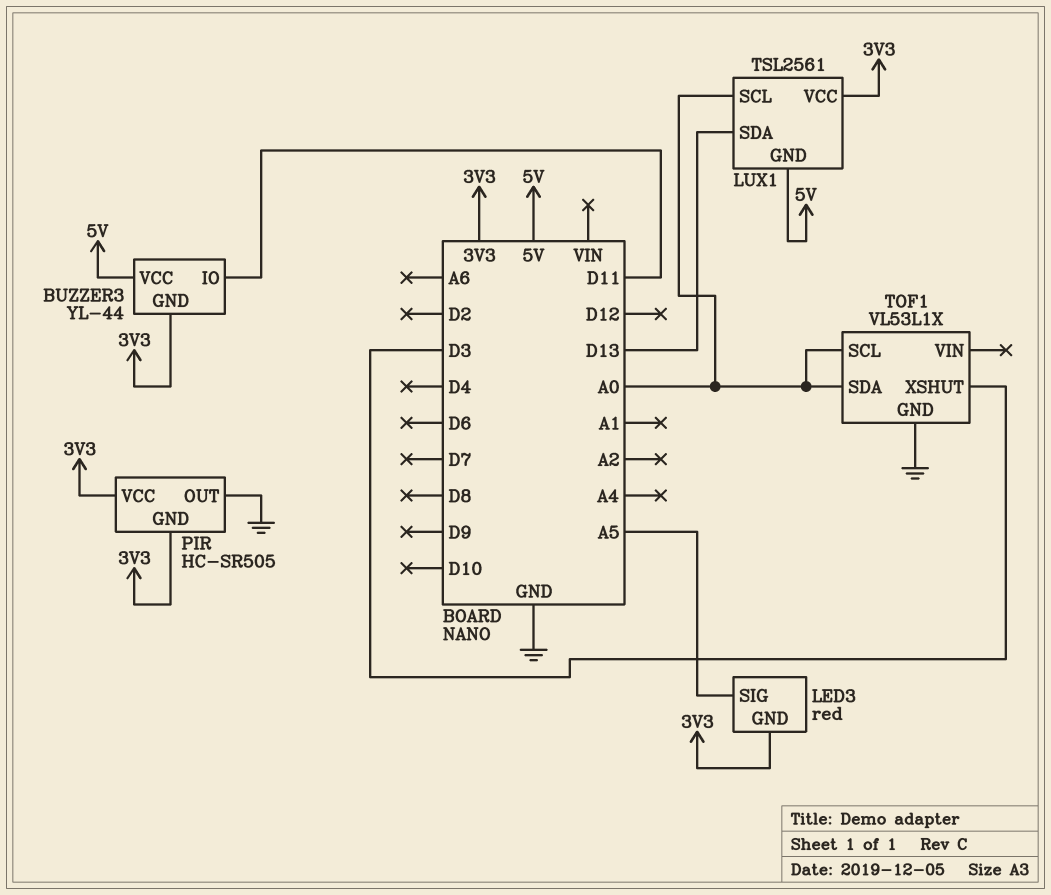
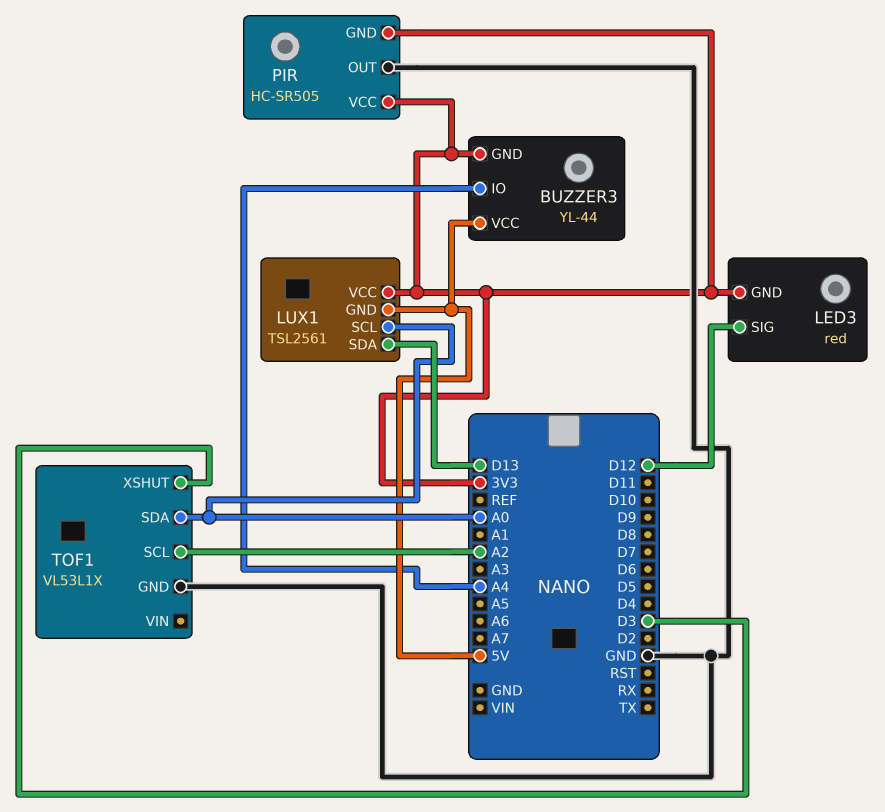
BUZZER3 pin IO: D11 -> A4
LED3 pin SIG: A5 -> D12
TOF1 pin SCL: A0 -> A2

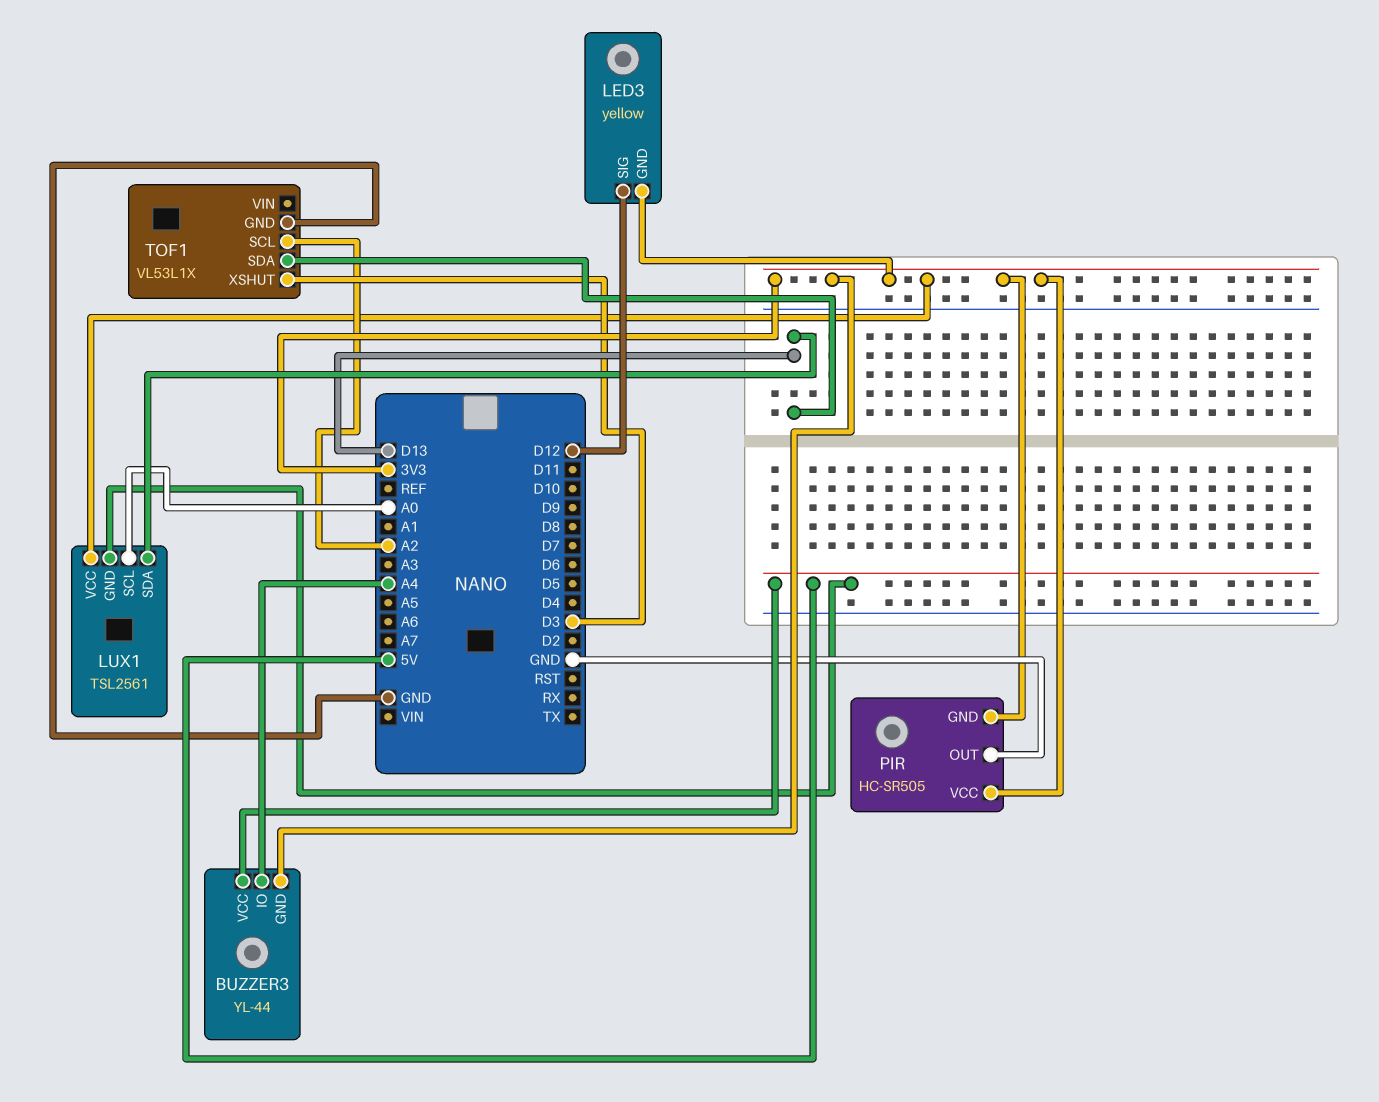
LED3: red -> yellow
TOF1 pin SDA: A0 -> D13

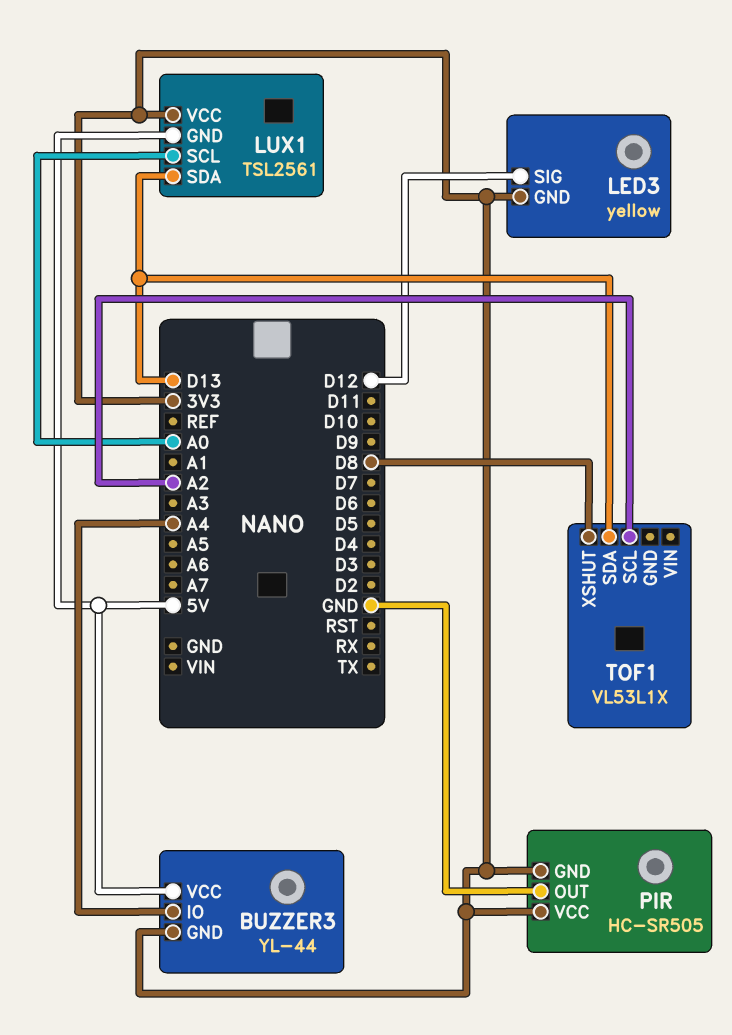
TOF1 pin GND: GND -> none
TOF1 pin XSHUT: D3 -> D8

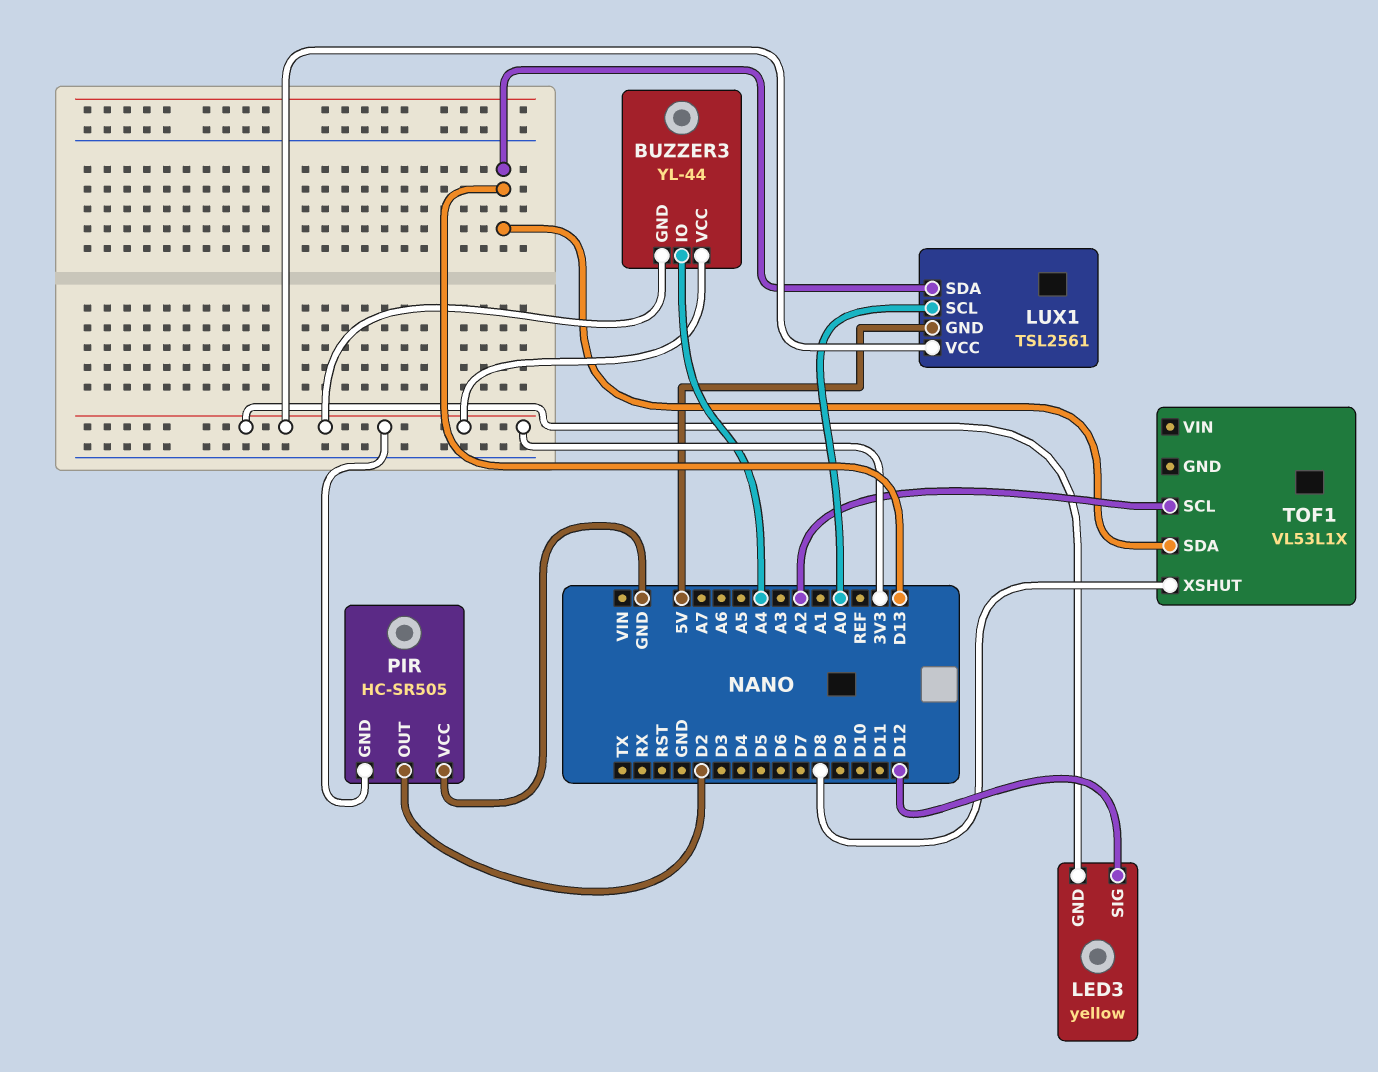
BUZZER3 pin VCC: 5V -> 3V3
PIR pin OUT: GND -> D2
PIR pin VCC: 3V3 -> GND

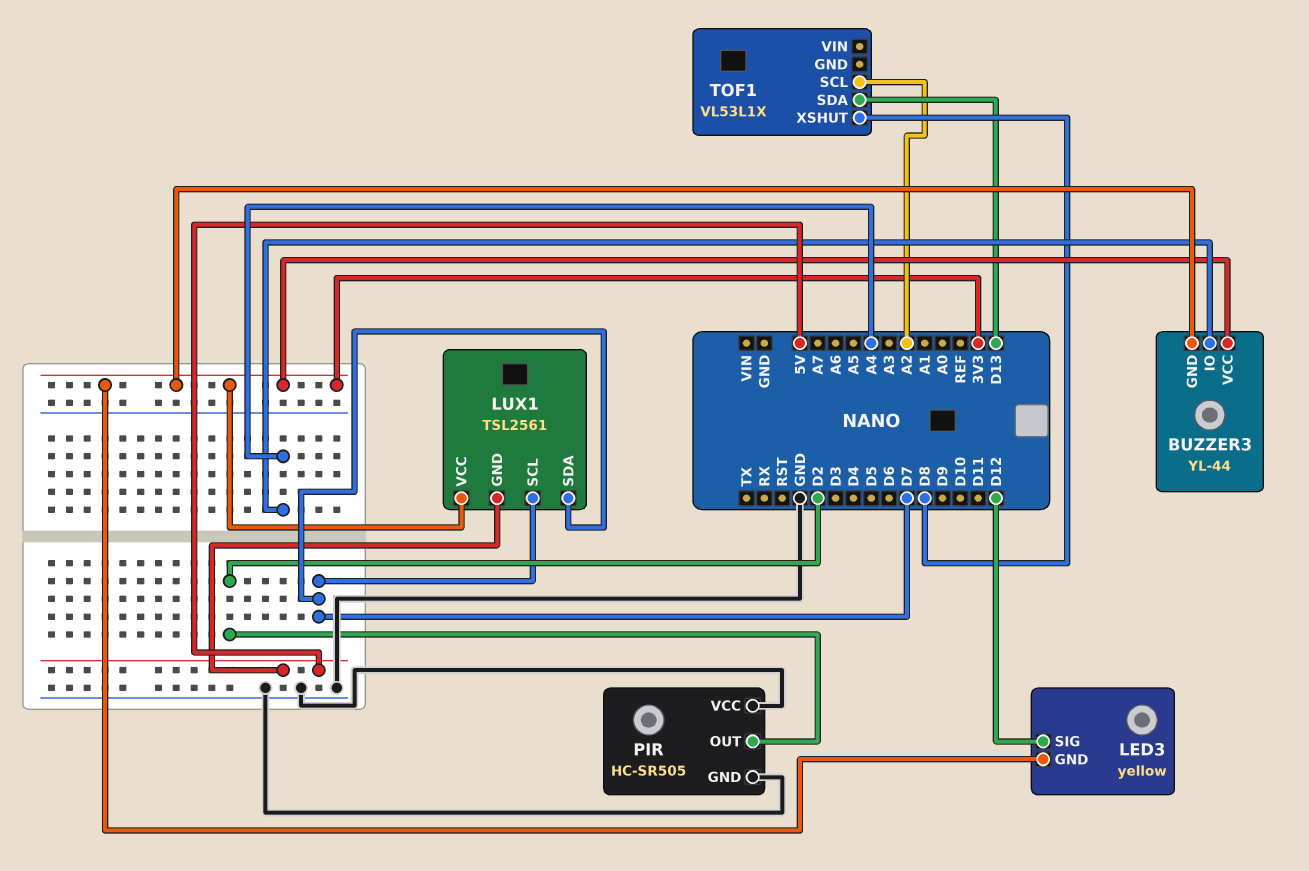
LUX1 pin SCL: A0 -> D7
LUX1 pin SDA: D13 -> D7
PIR pin GND: 3V3 -> GND

